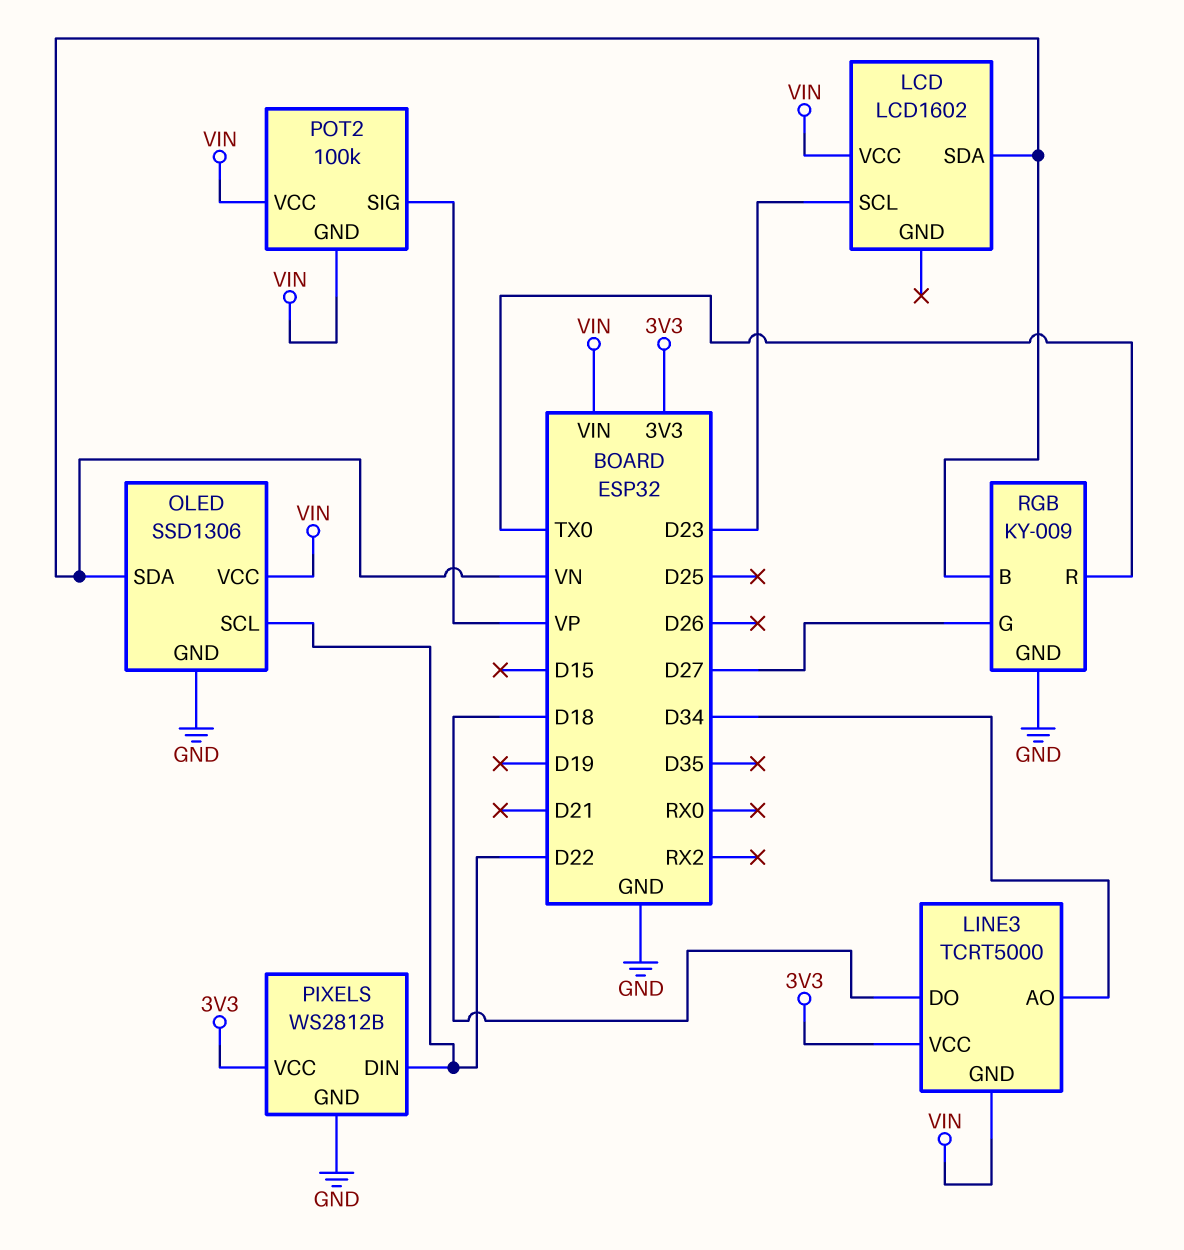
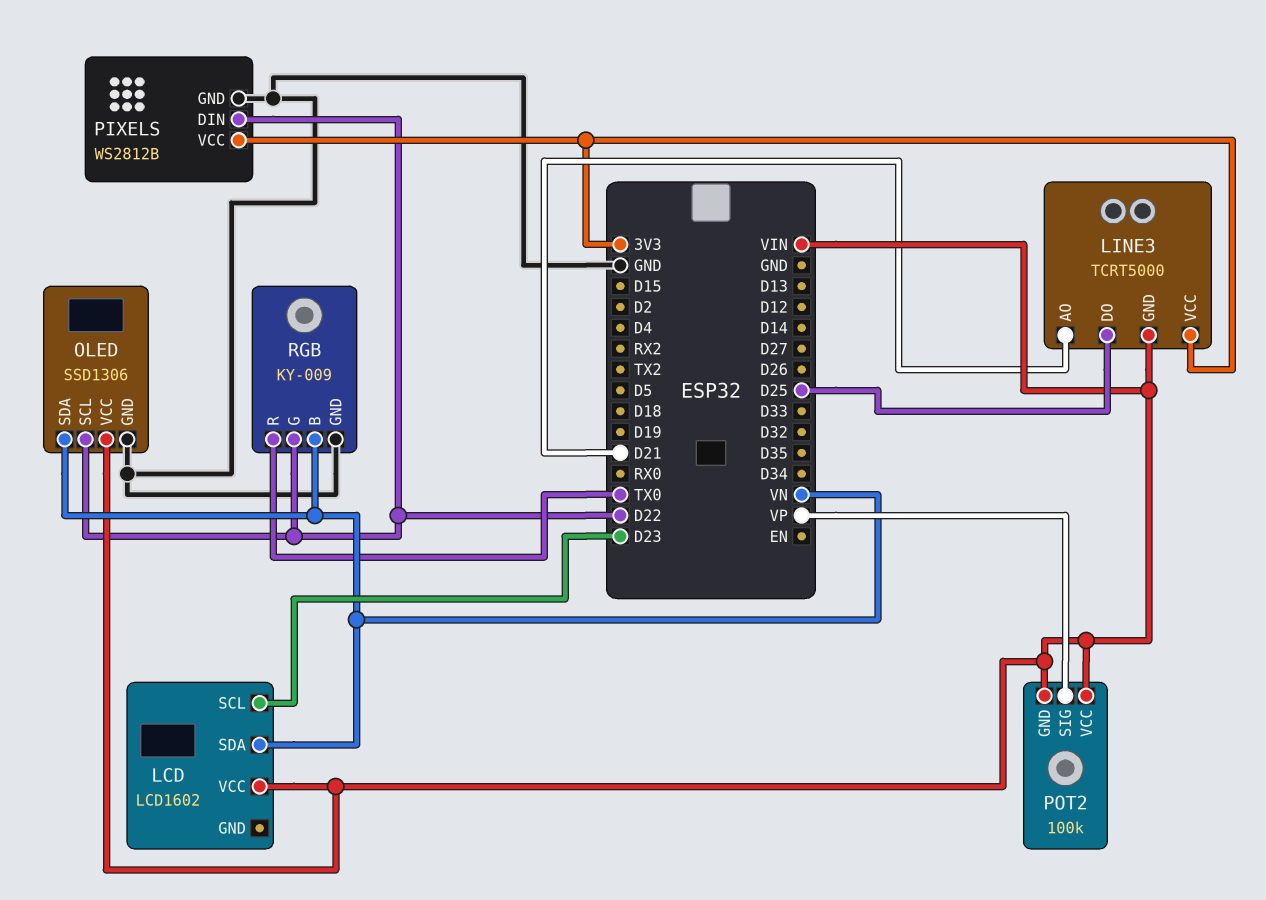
LINE3 pin AO: D34 -> D21
LINE3 pin DO: D18 -> D25
RGB pin G: D27 -> D22

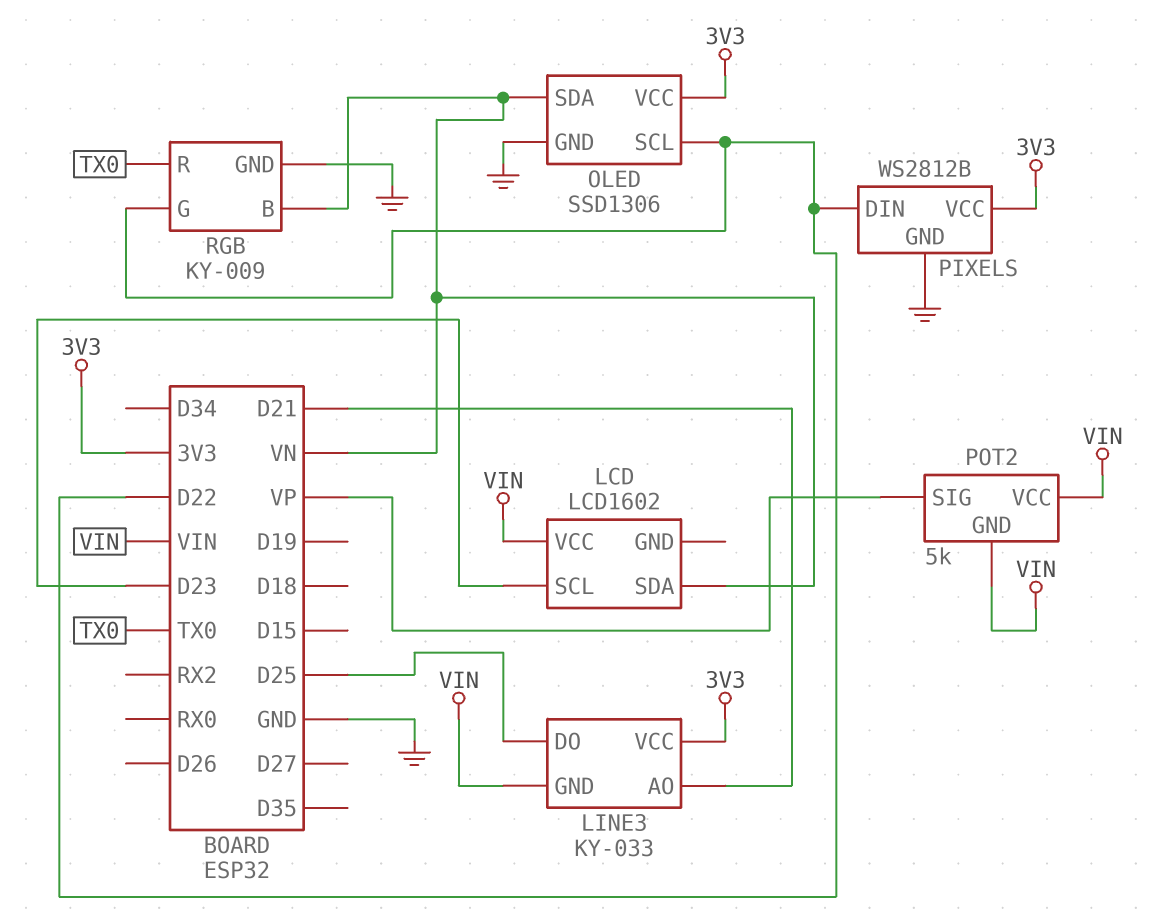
LINE3: TCRT5000 -> KY-033
OLED pin VCC: VIN -> 3V3
POT2: 100k -> 5k

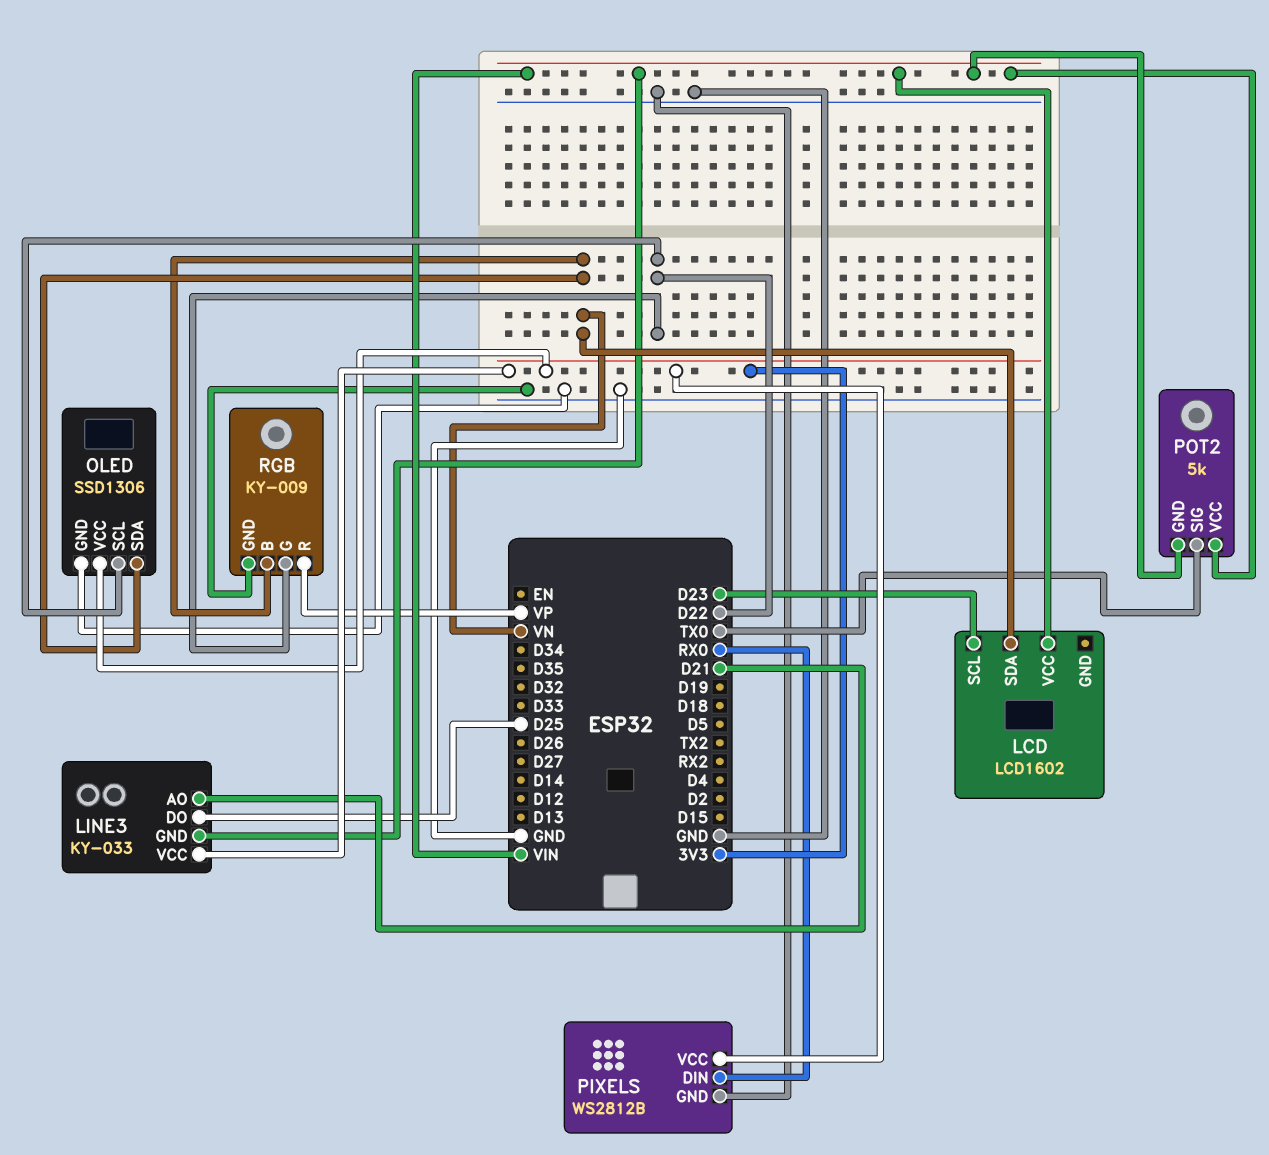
PIXELS pin DIN: D22 -> RX0
POT2 pin SIG: VP -> TX0
RGB pin R: TX0 -> VP

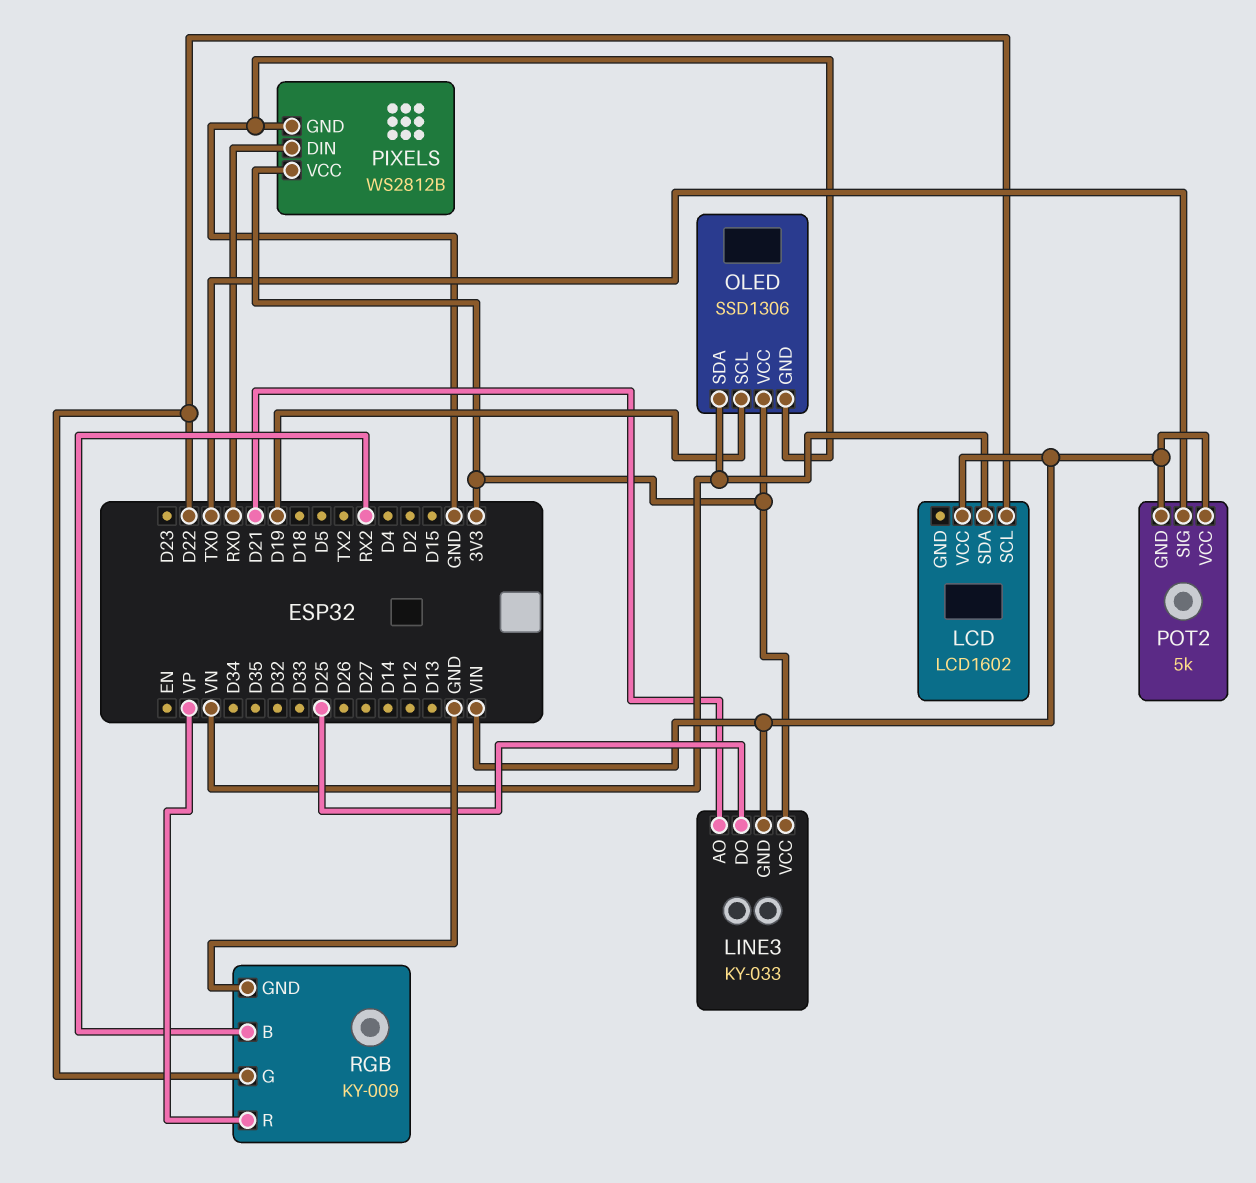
LCD pin SCL: D23 -> D22
OLED pin SCL: D22 -> D19
RGB pin B: VN -> RX2

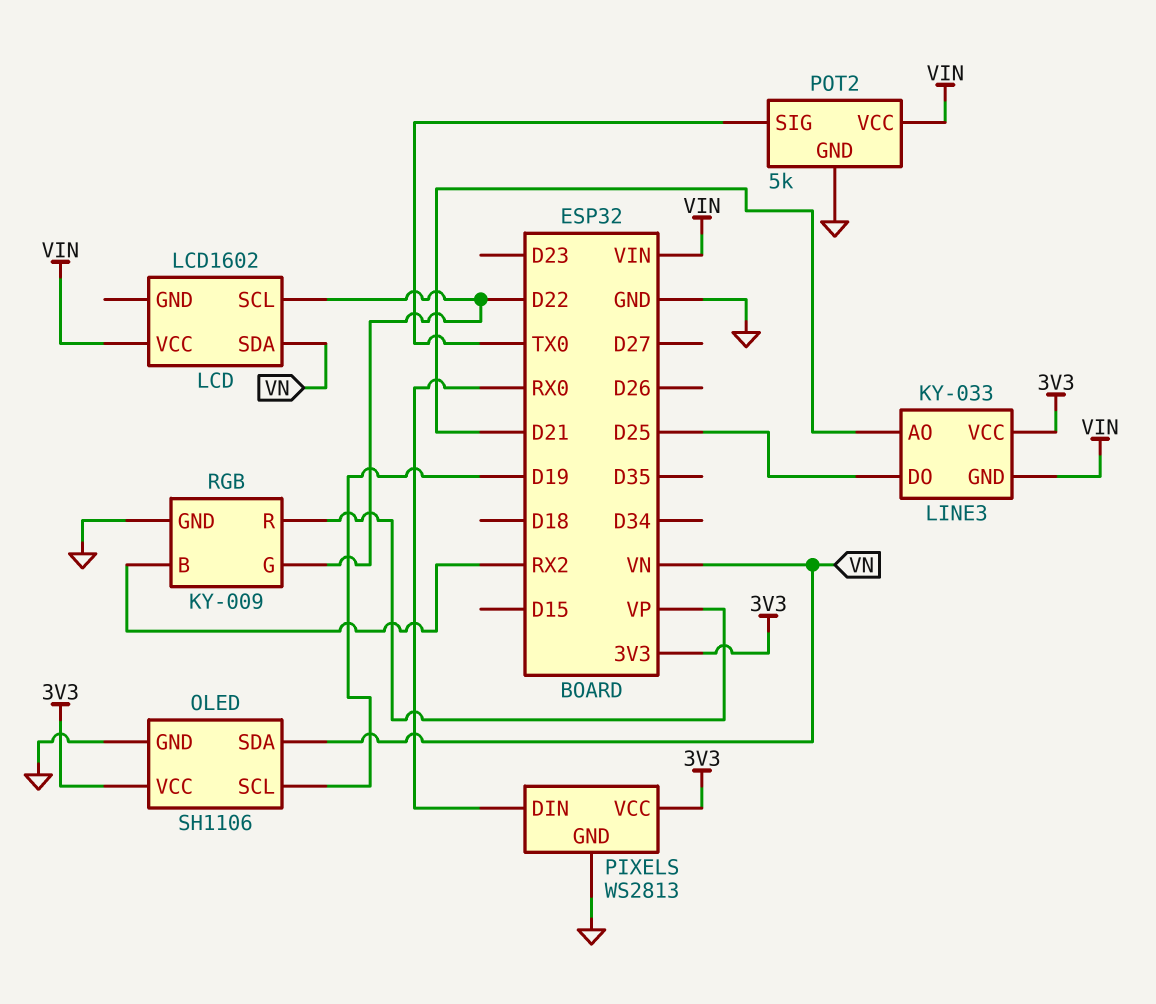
OLED: SSD1306 -> SH1106
PIXELS: WS2812B -> WS2813
POT2 pin GND: VIN -> GND

